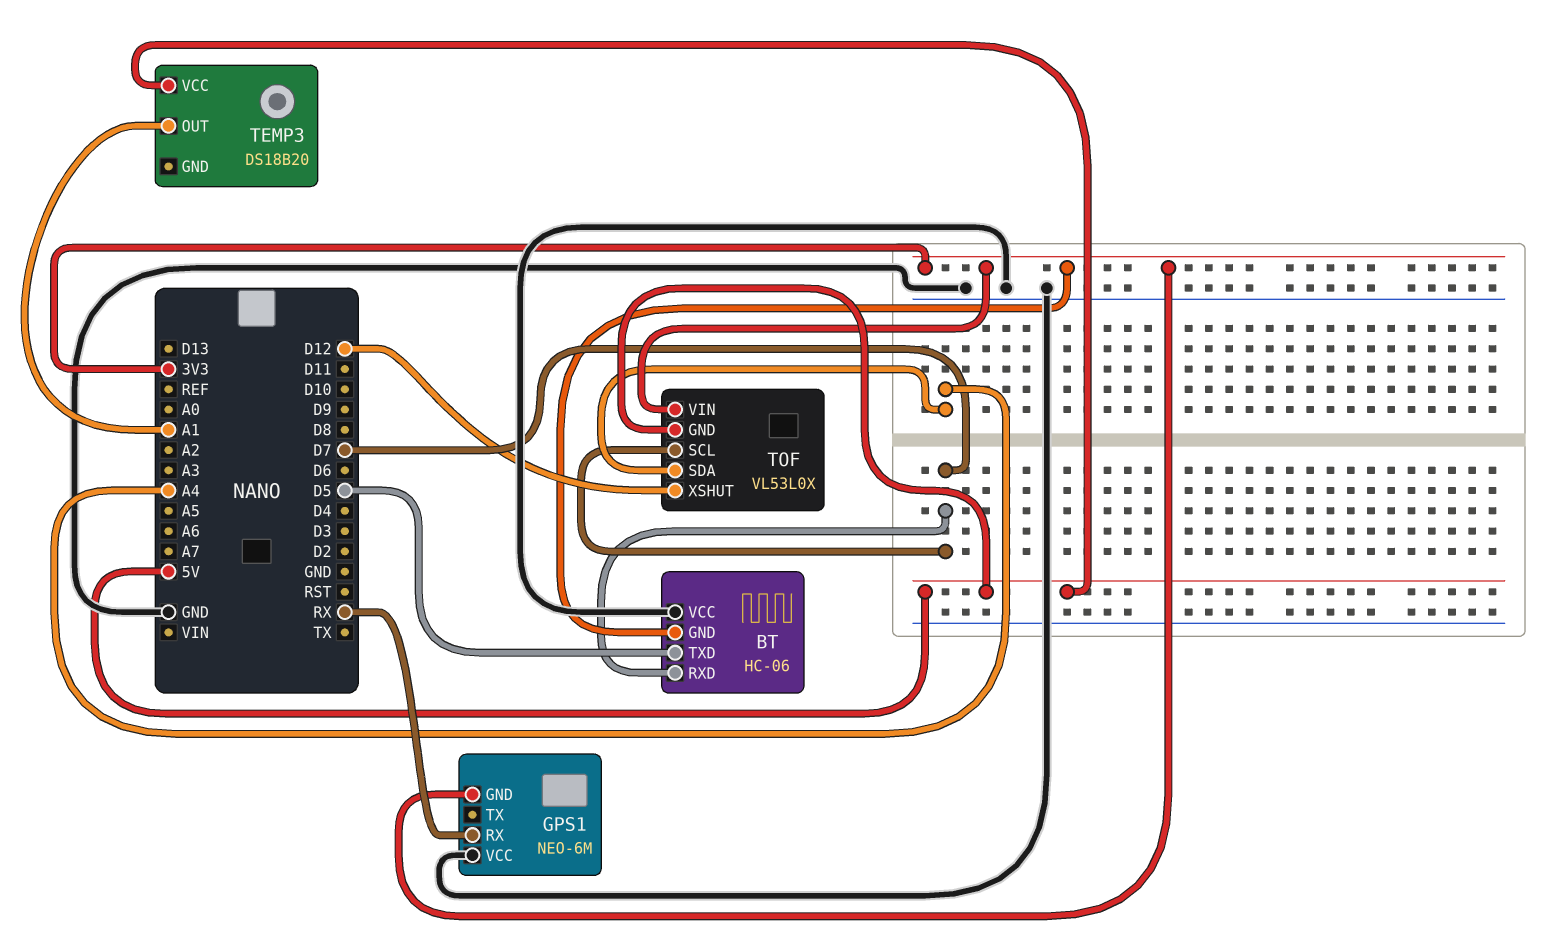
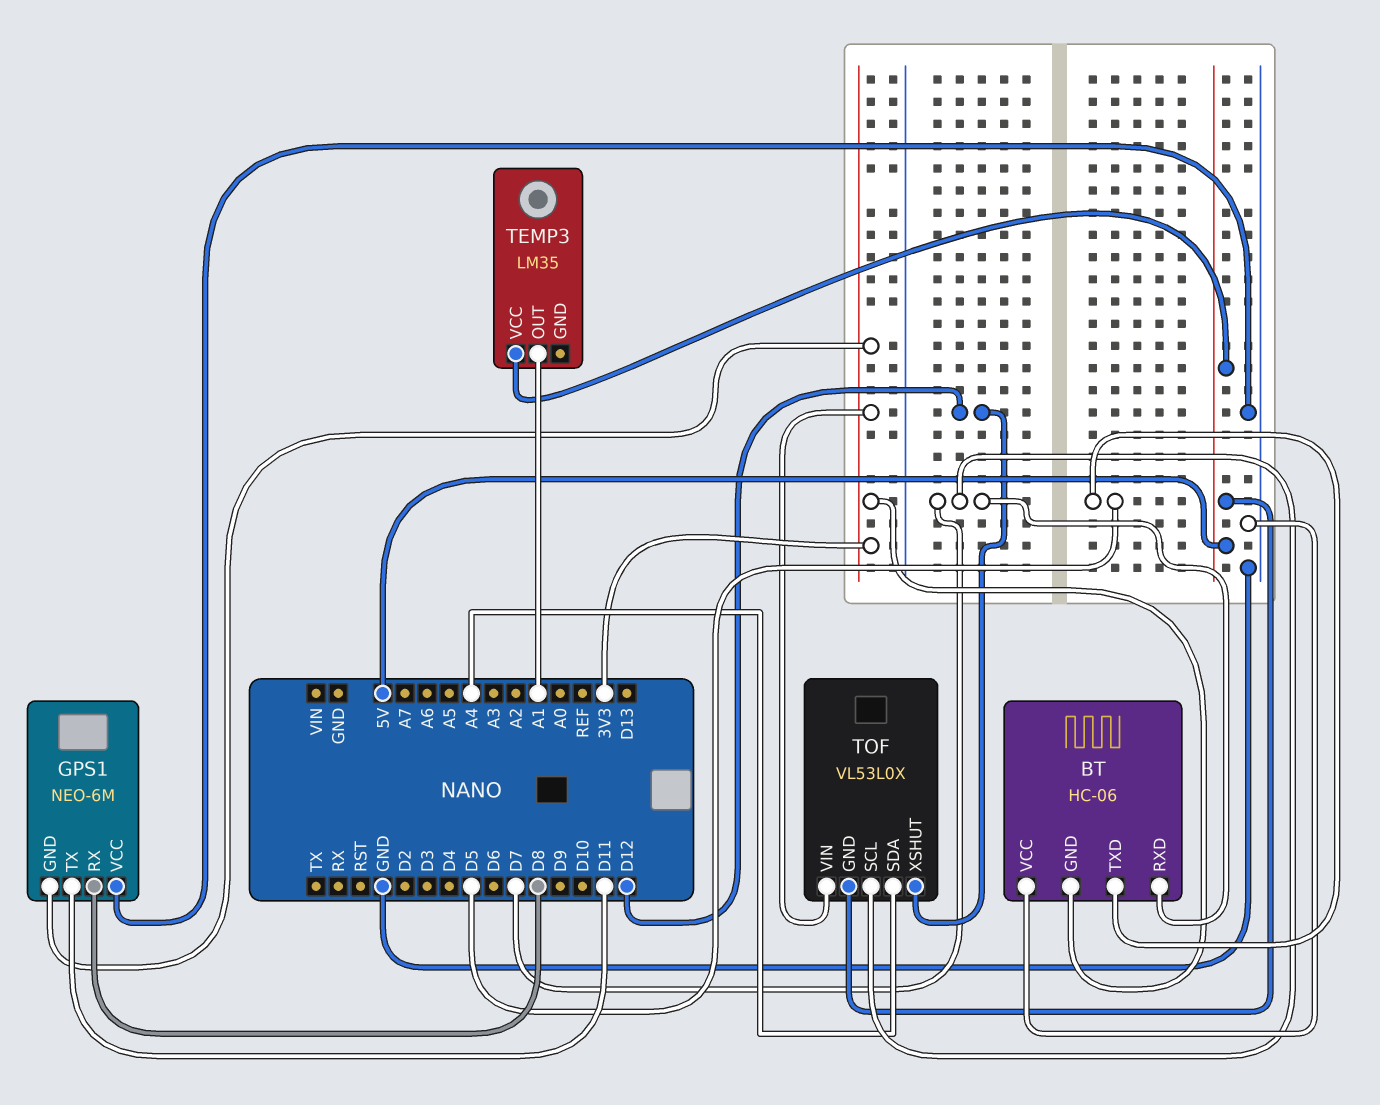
GPS1 pin RX: RX -> D8
GPS1 pin TX: none -> D11
TEMP3: DS18B20 -> LM35

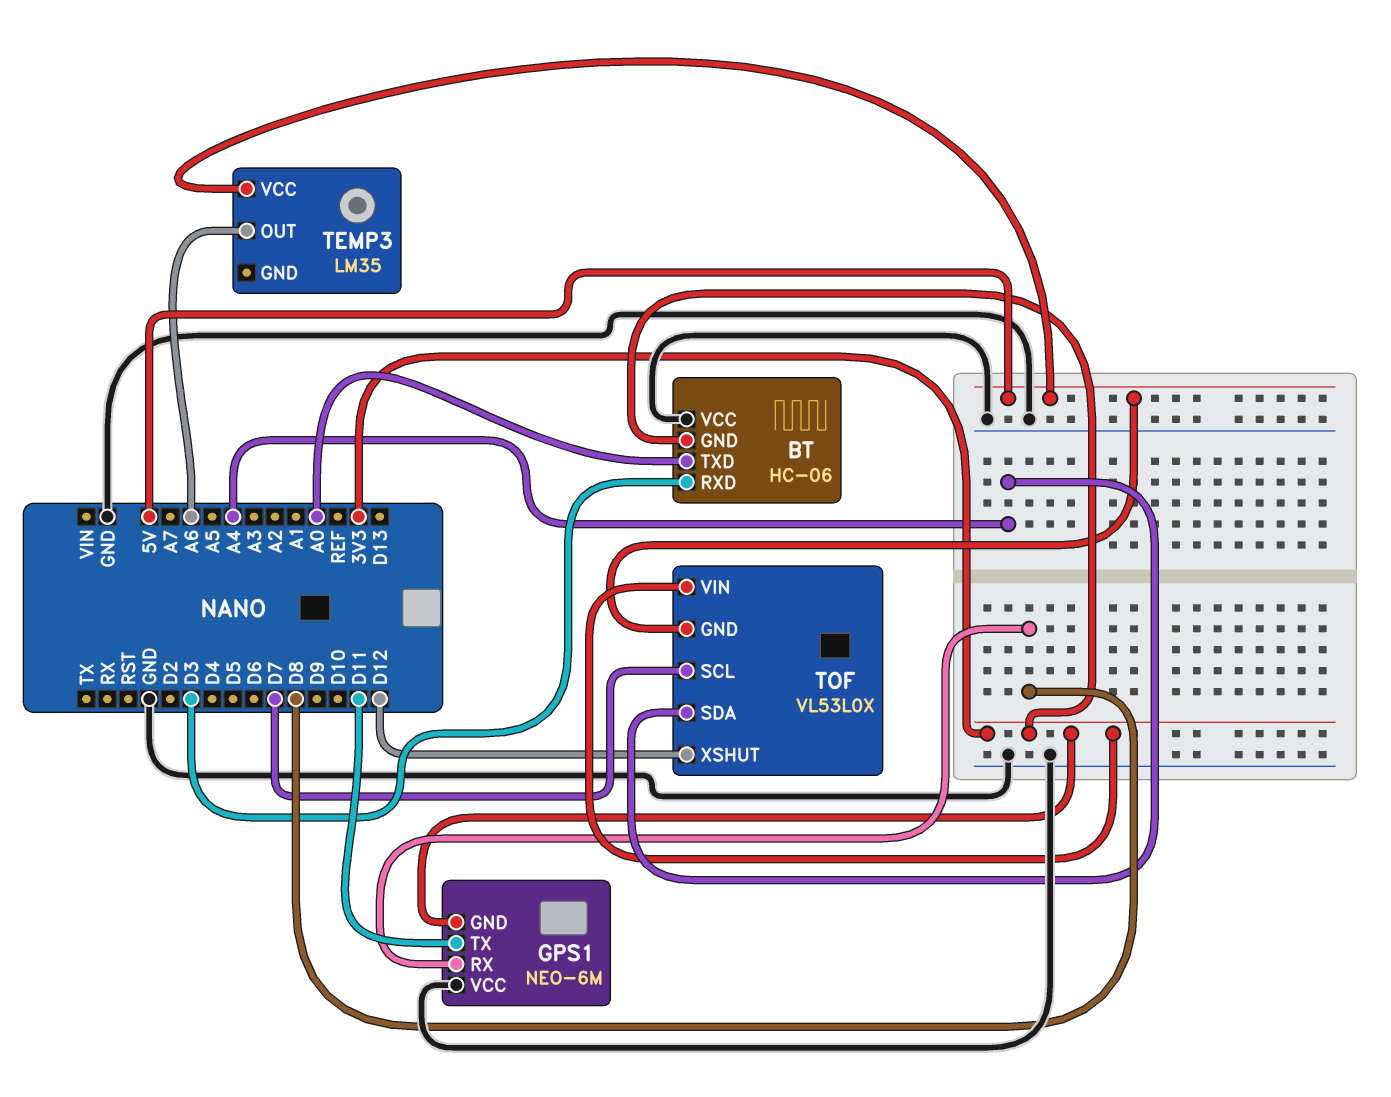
BT pin RXD: D7 -> D3
BT pin TXD: D5 -> A0
TEMP3 pin OUT: A1 -> A6

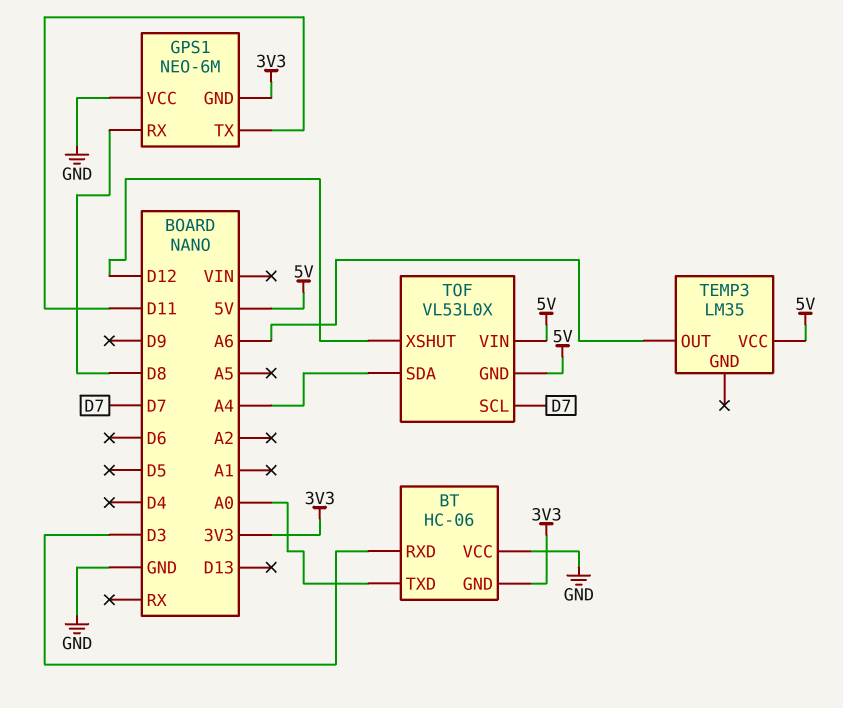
TOF pin VIN: 3V3 -> 5V

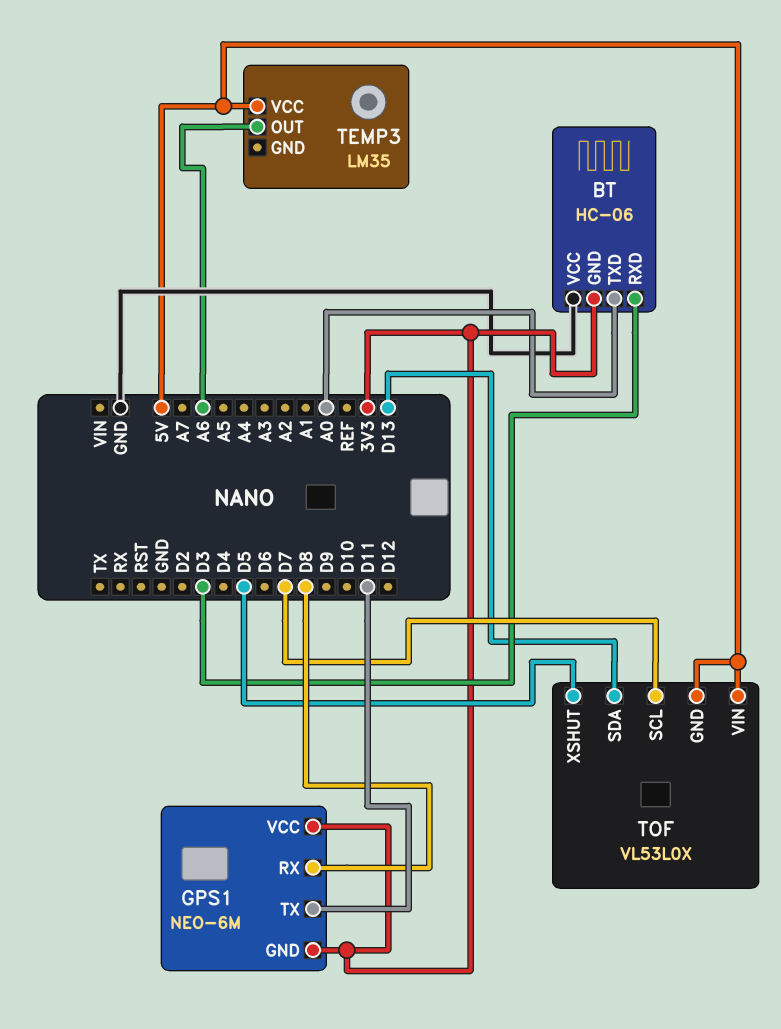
GPS1 pin VCC: GND -> 3V3
TOF pin SDA: A4 -> D13
TOF pin XSHUT: D12 -> D5

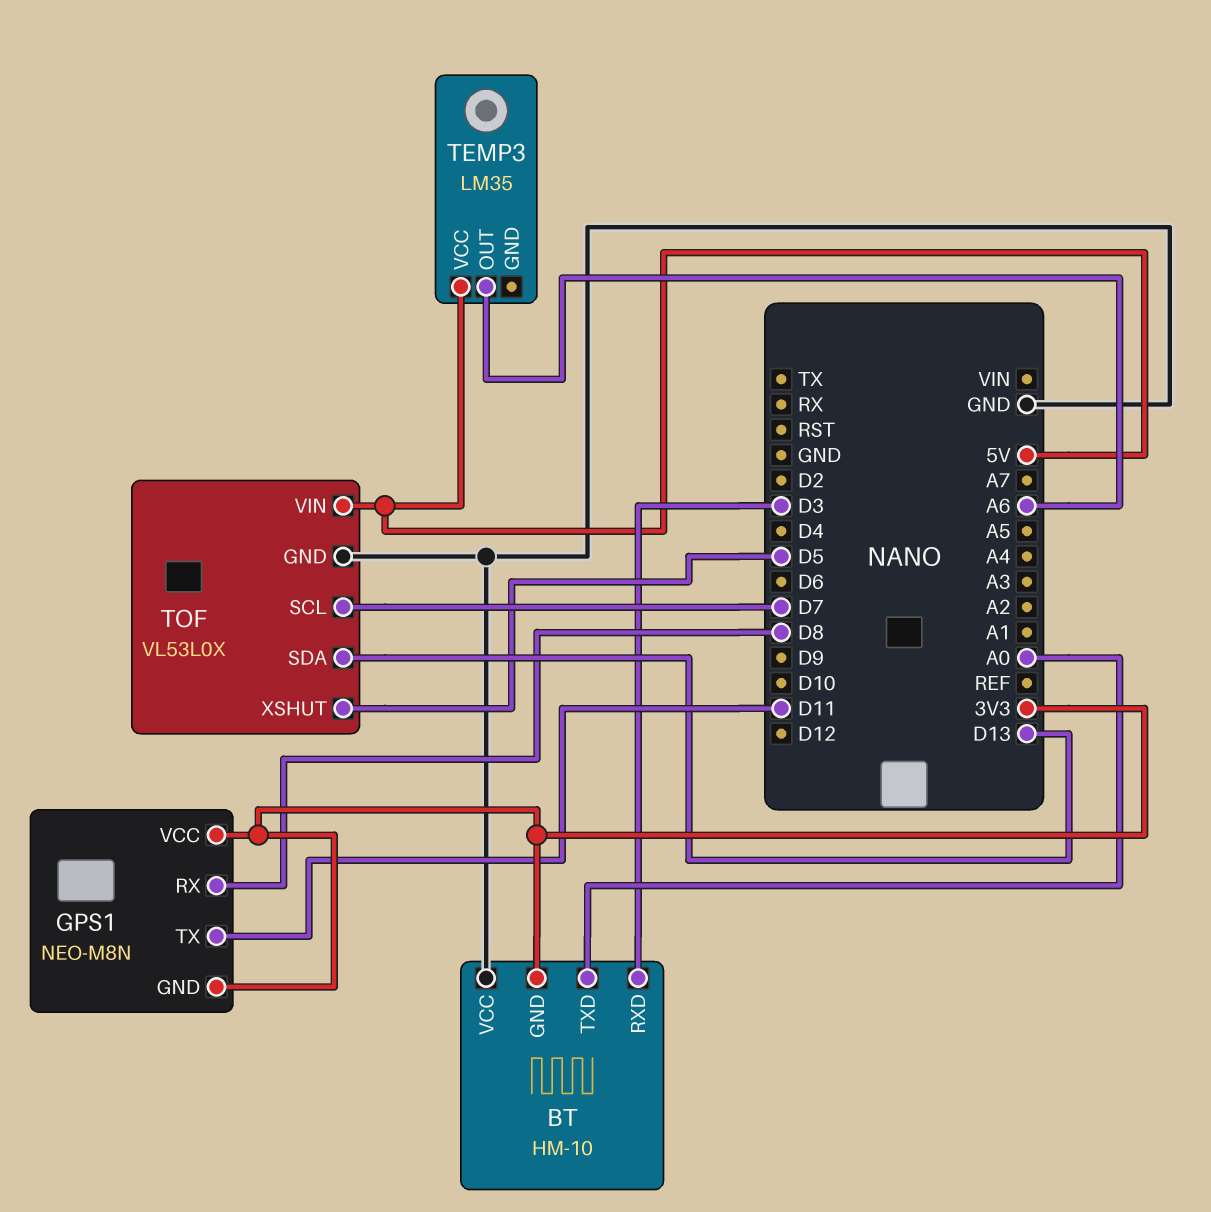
BT: HC-06 -> HM-10
GPS1: NEO-6M -> NEO-M8N
TOF pin GND: 5V -> GND

